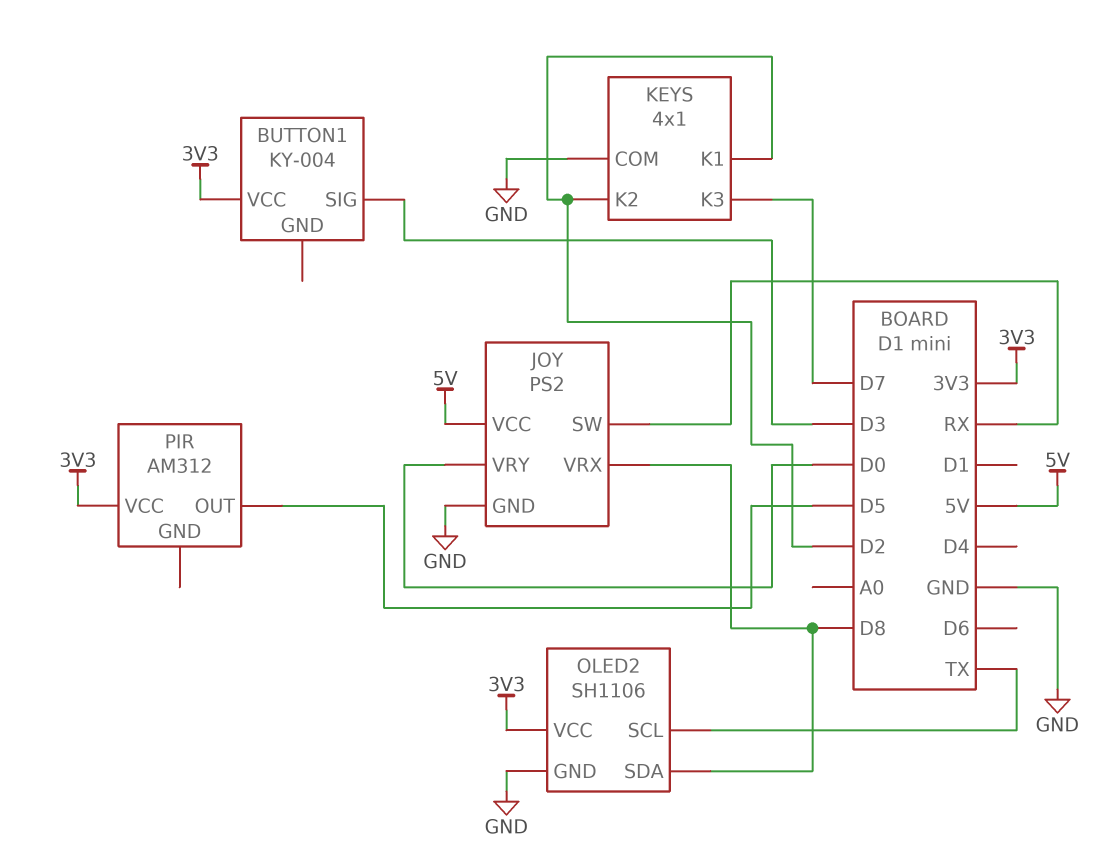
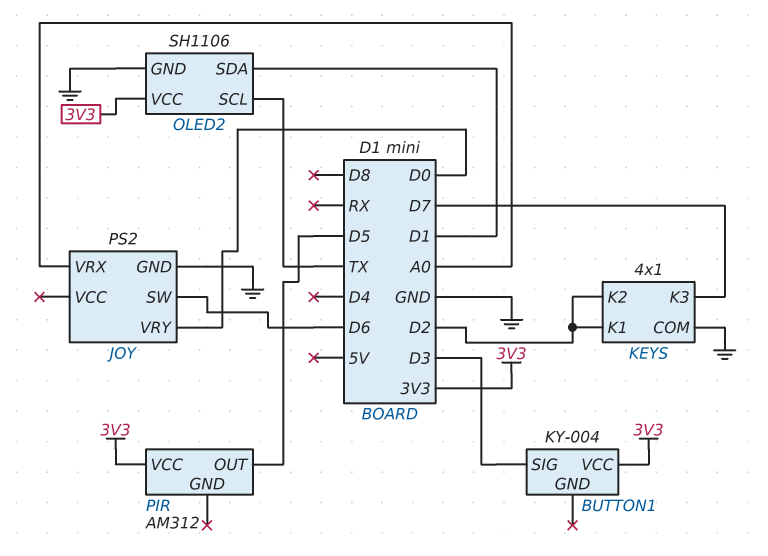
JOY pin SW: RX -> D6
JOY pin VCC: 5V -> none
JOY pin VRX: D8 -> A0
OLED2 pin SDA: D8 -> D1

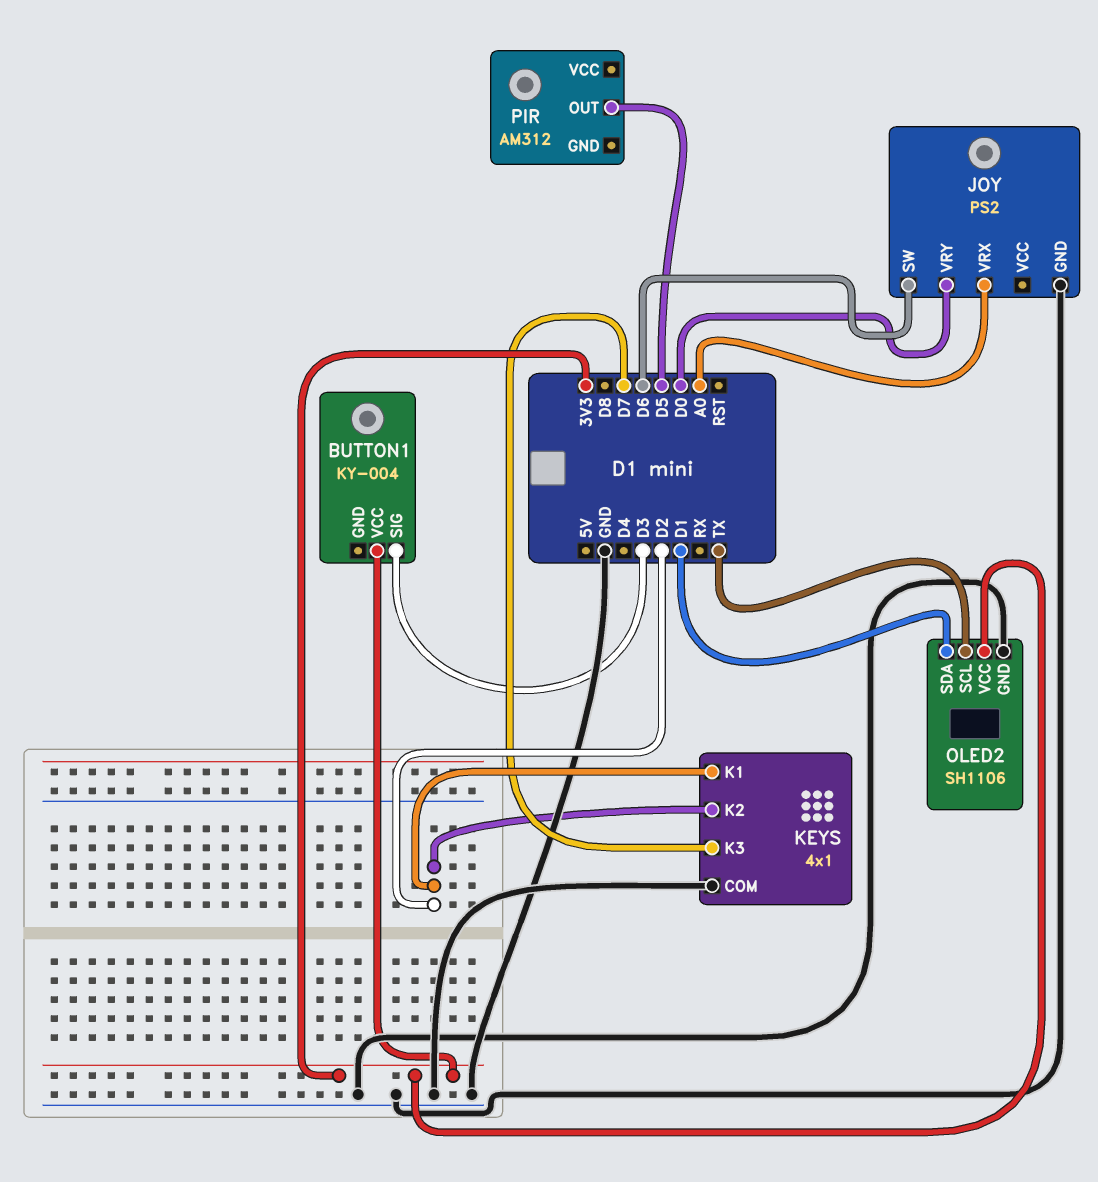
PIR pin VCC: 3V3 -> none

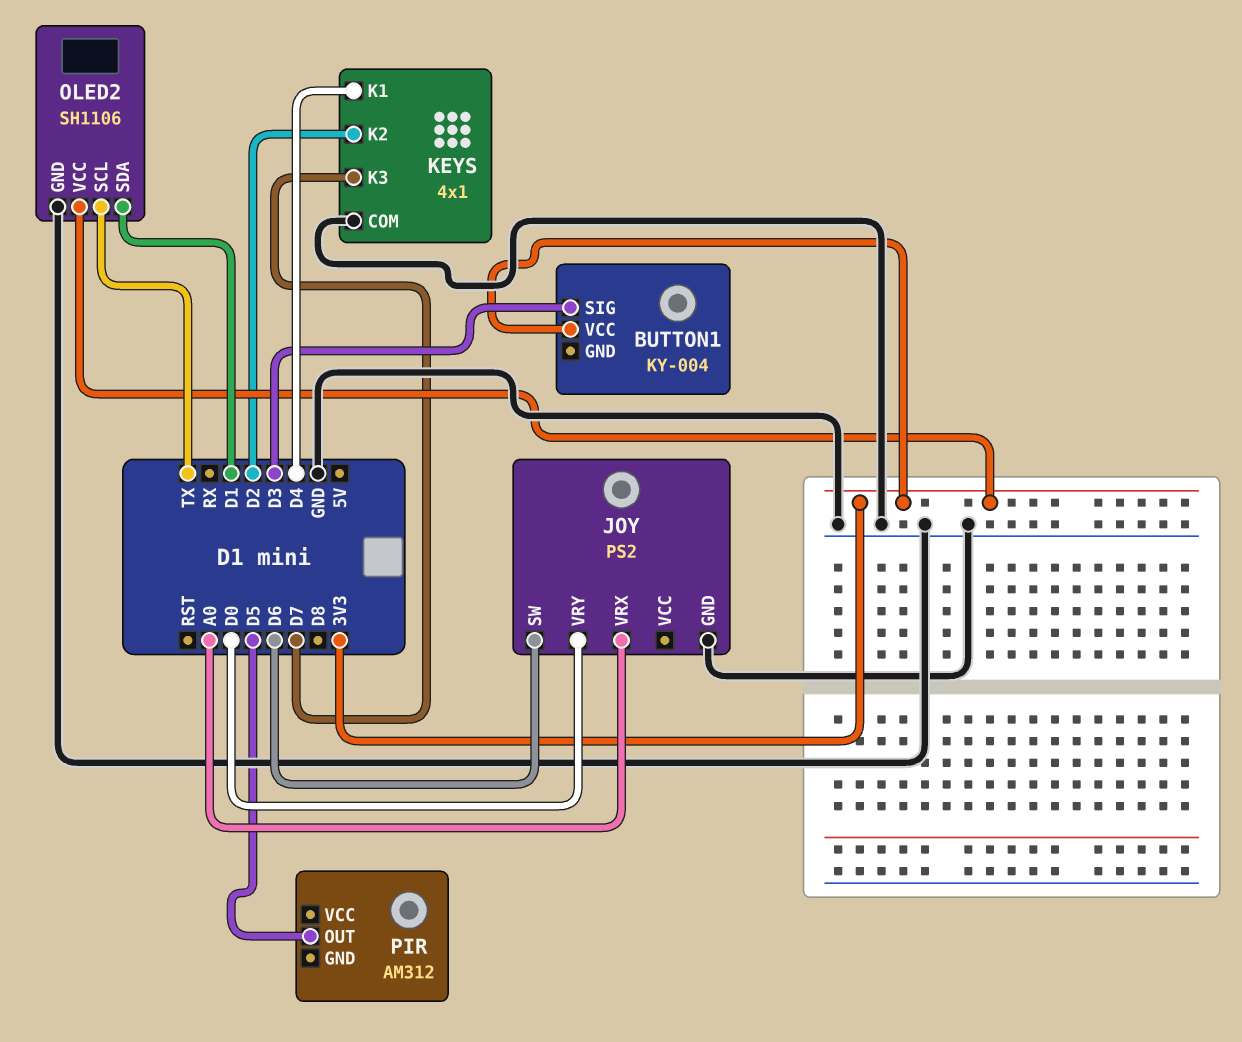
KEYS pin K1: D2 -> D4

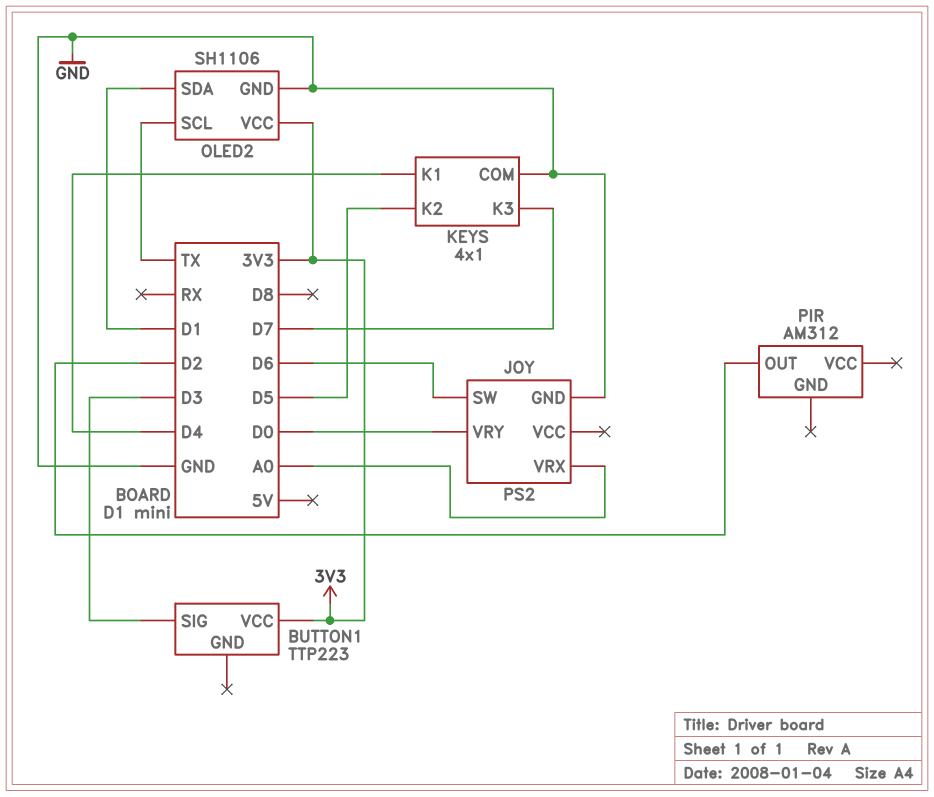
BUTTON1: KY-004 -> TTP223
KEYS pin K2: D2 -> D5
PIR pin OUT: D5 -> D2

